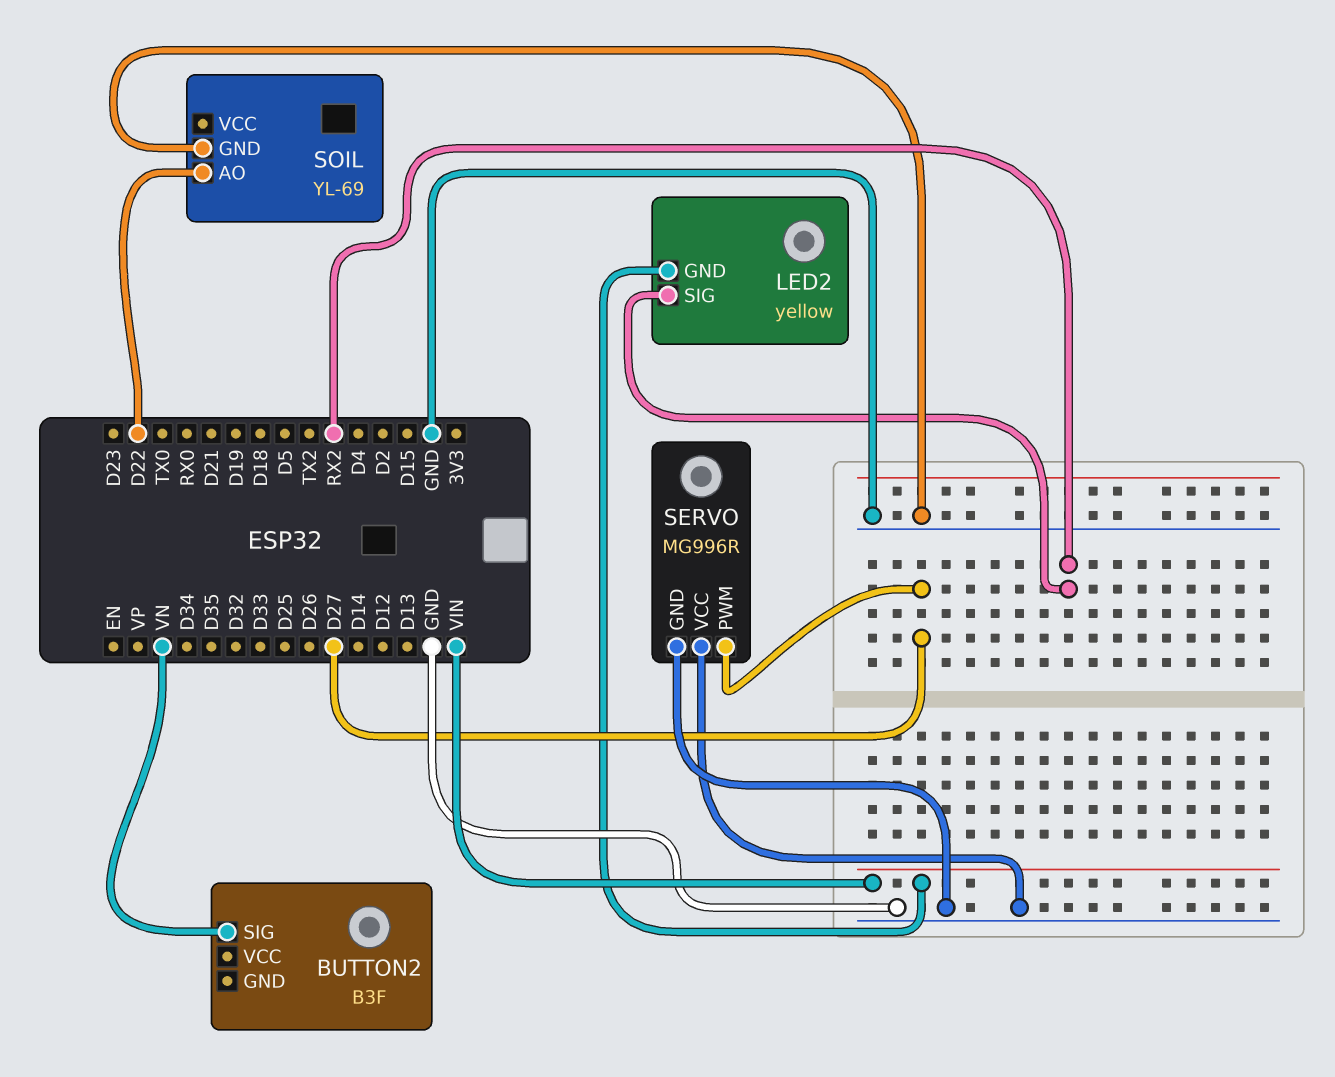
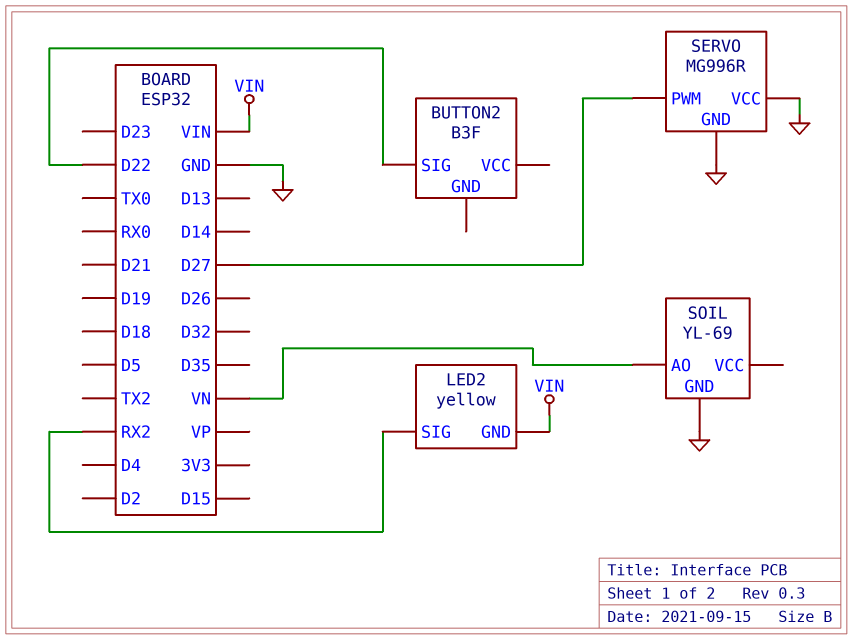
BUTTON2 pin SIG: VN -> D22
SOIL pin AO: D22 -> VN

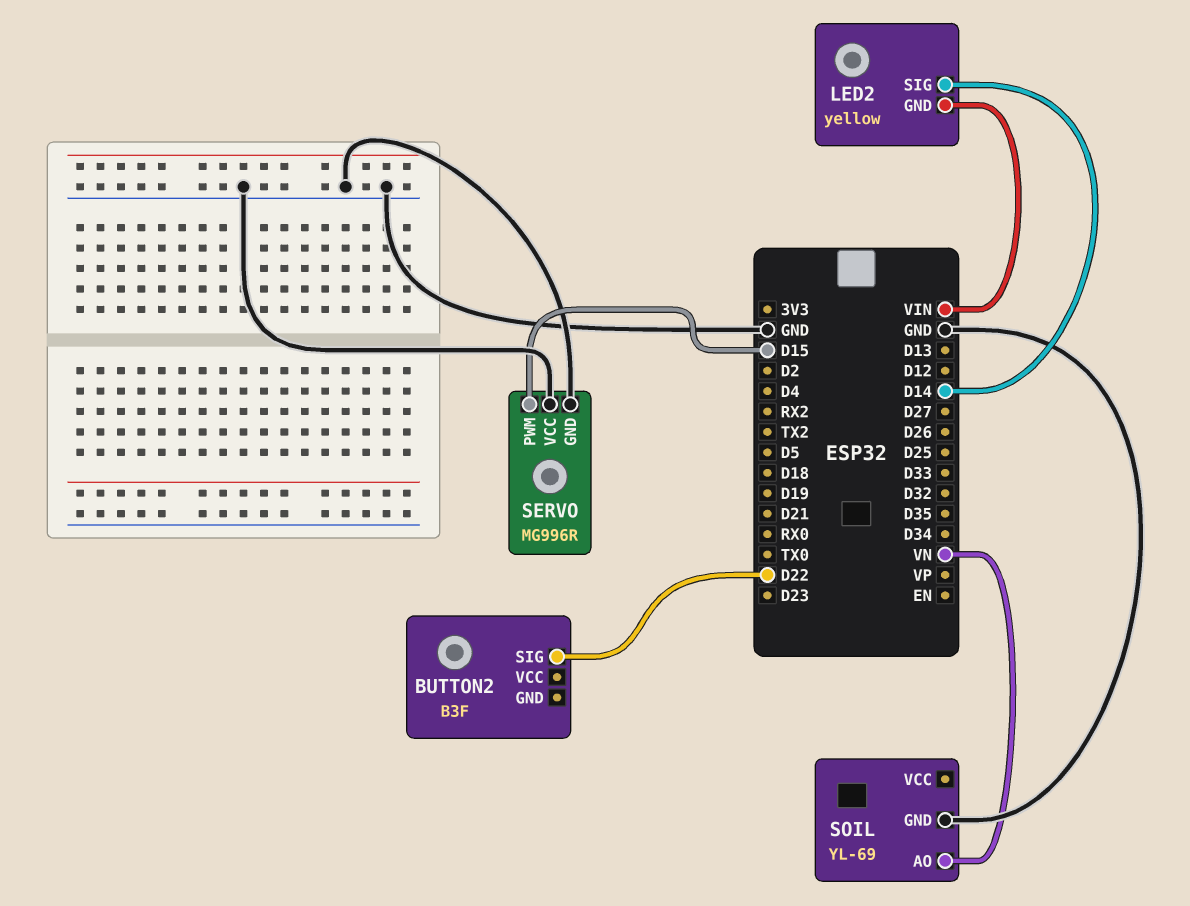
LED2 pin SIG: RX2 -> D14
SERVO pin PWM: D27 -> D15

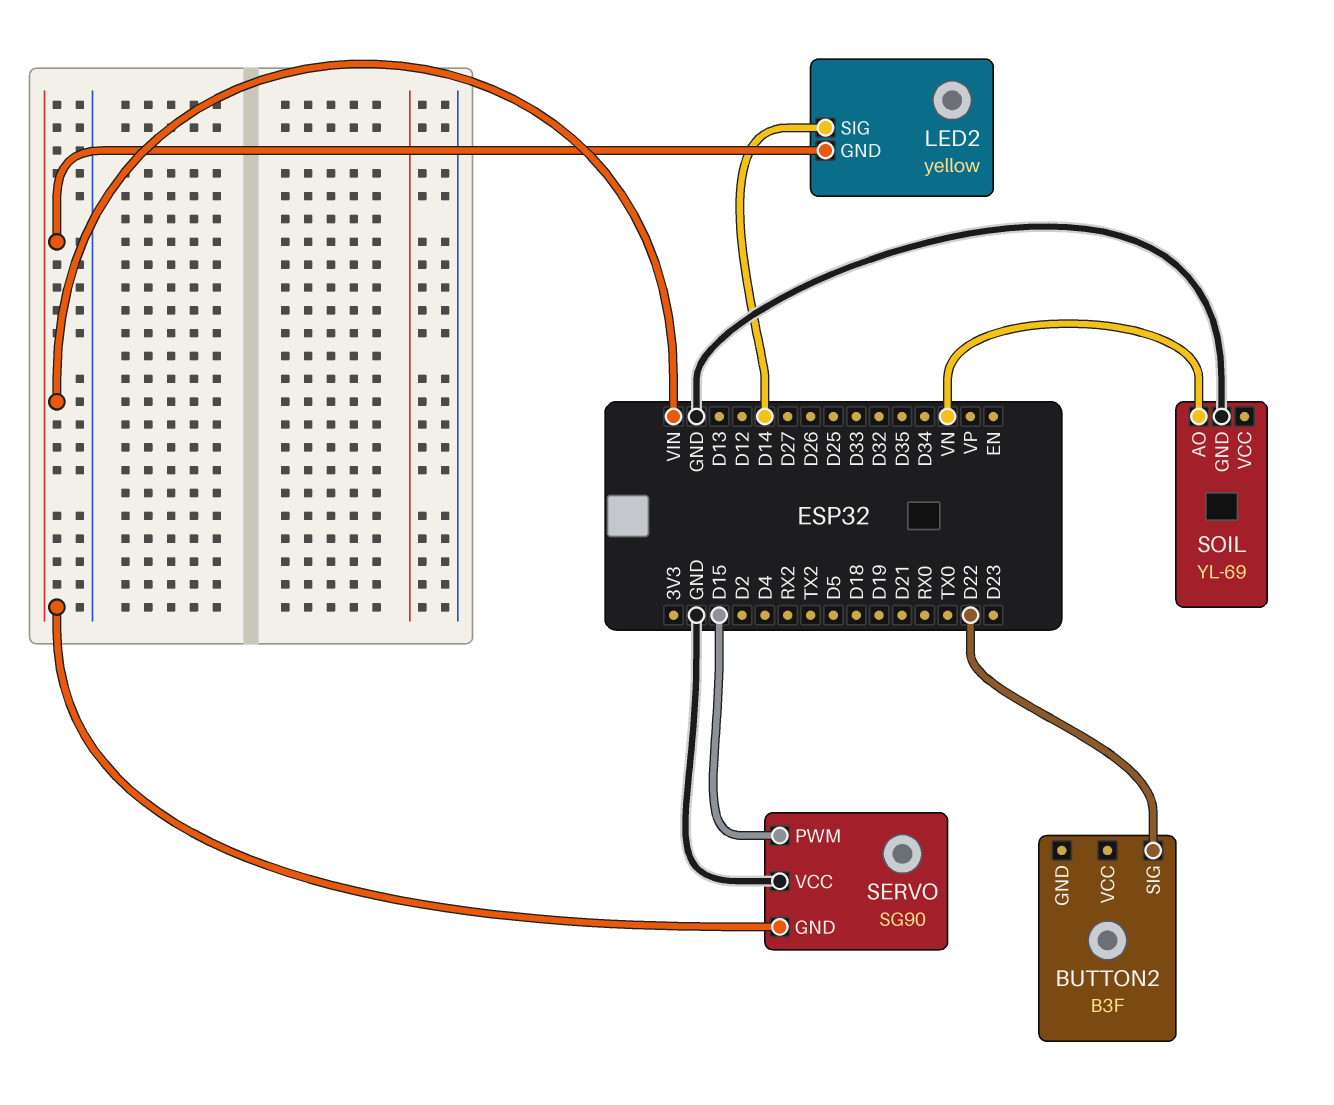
SERVO: MG996R -> SG90
SERVO pin GND: GND -> VIN

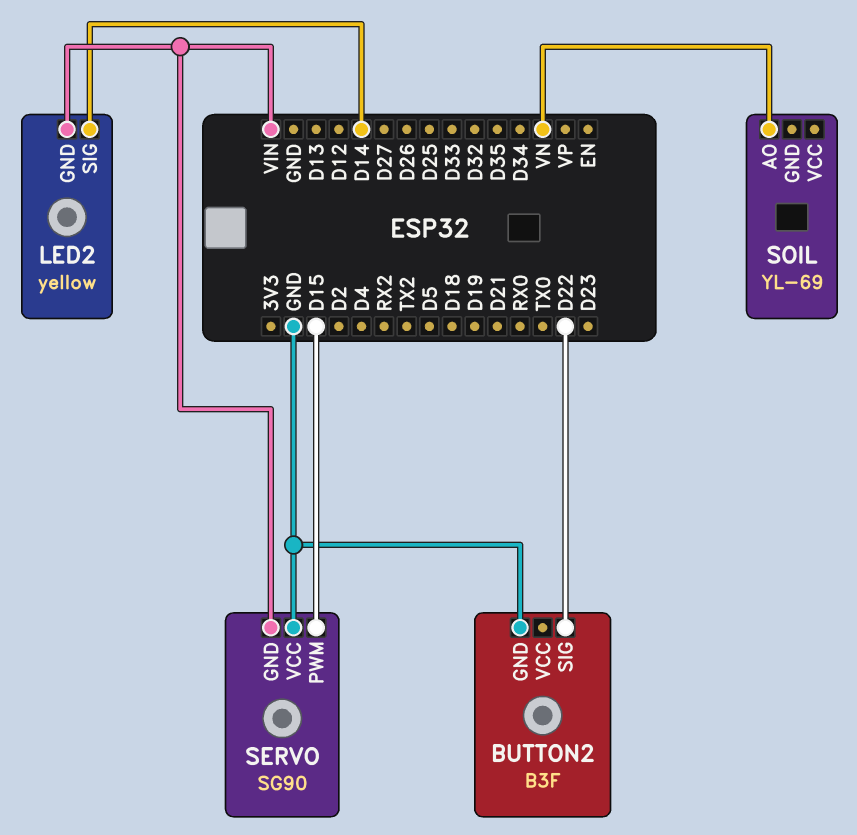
BUTTON2 pin GND: none -> GND
SOIL pin GND: GND -> none

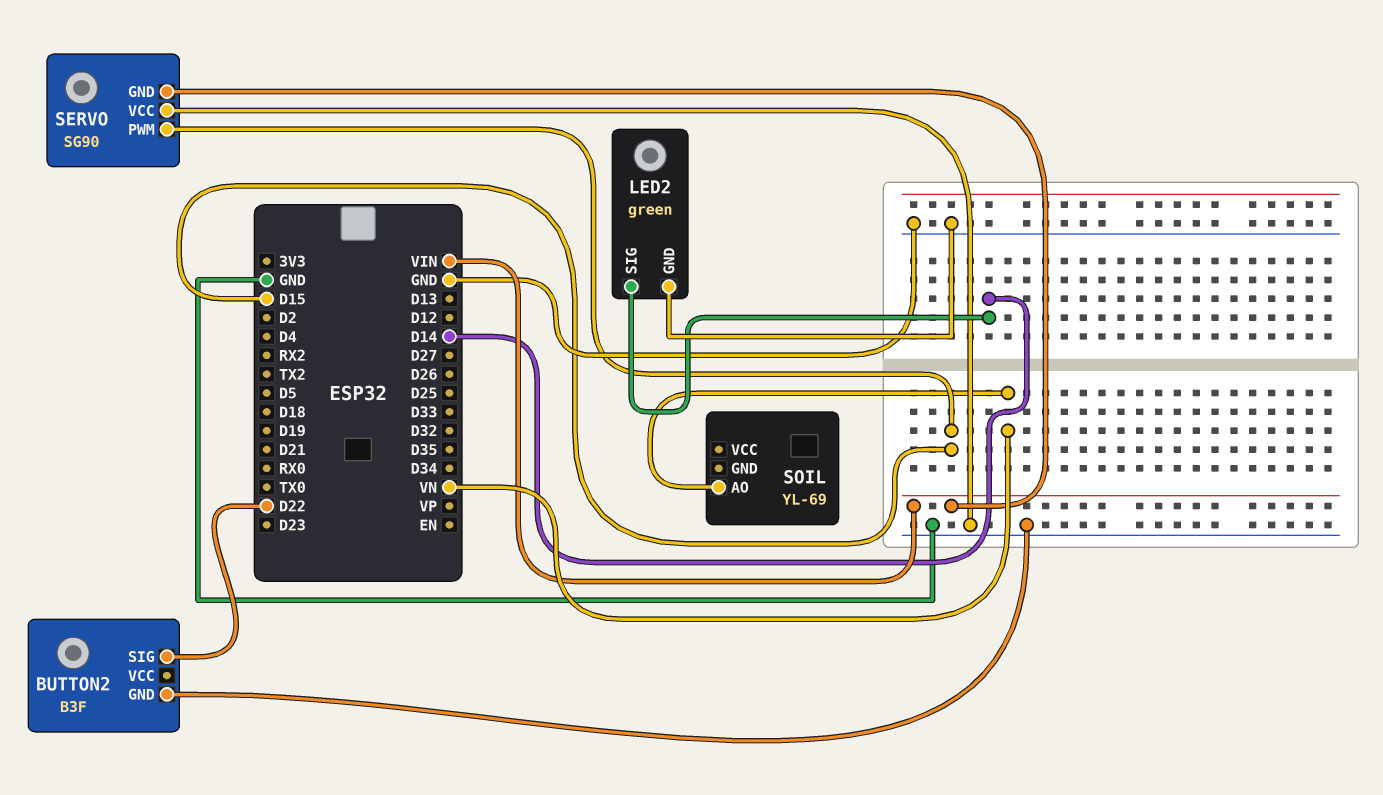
LED2: yellow -> green
LED2 pin GND: VIN -> GND

